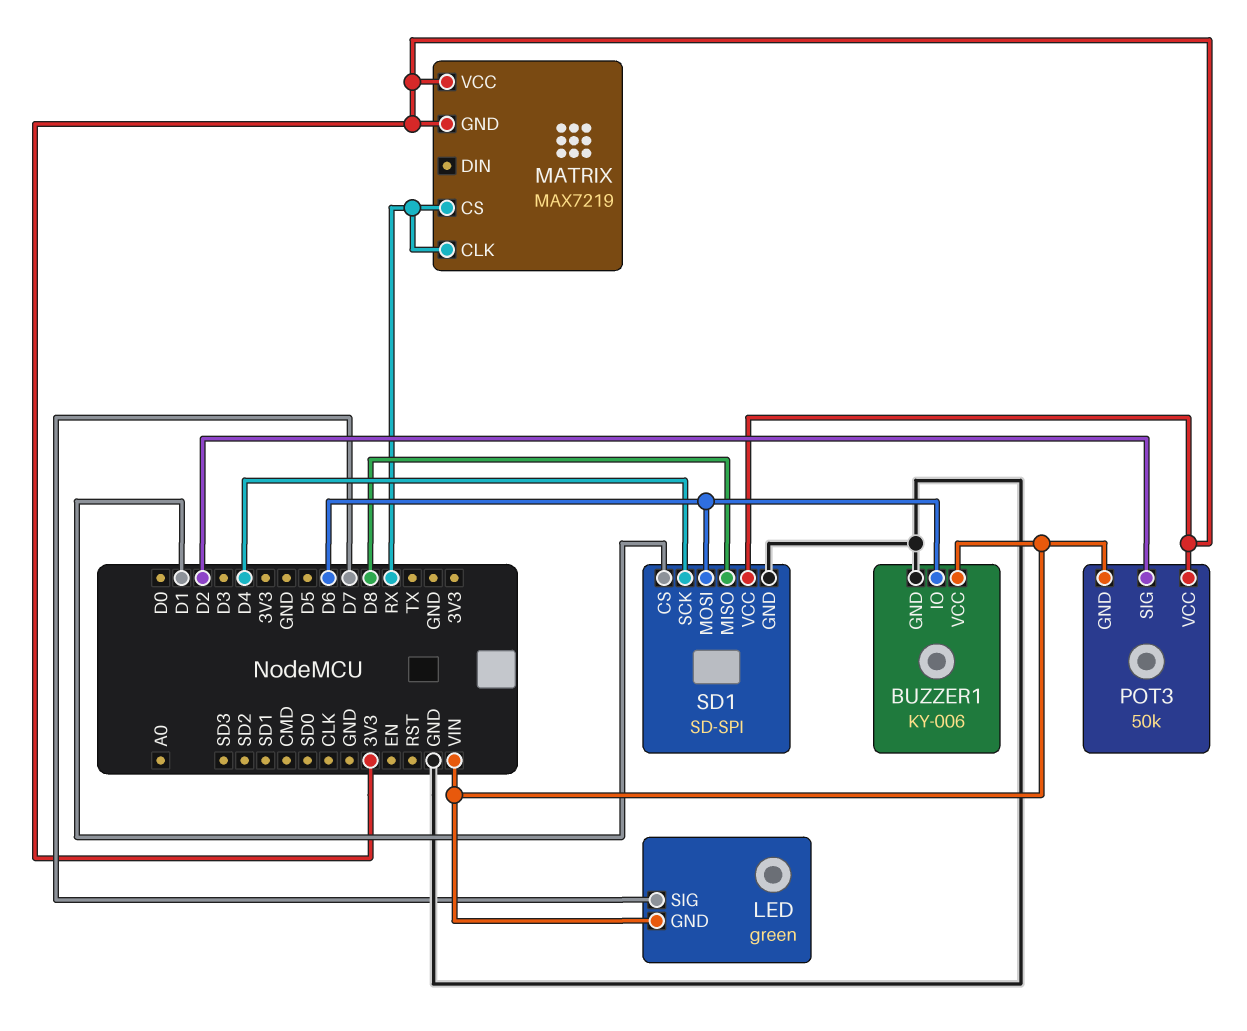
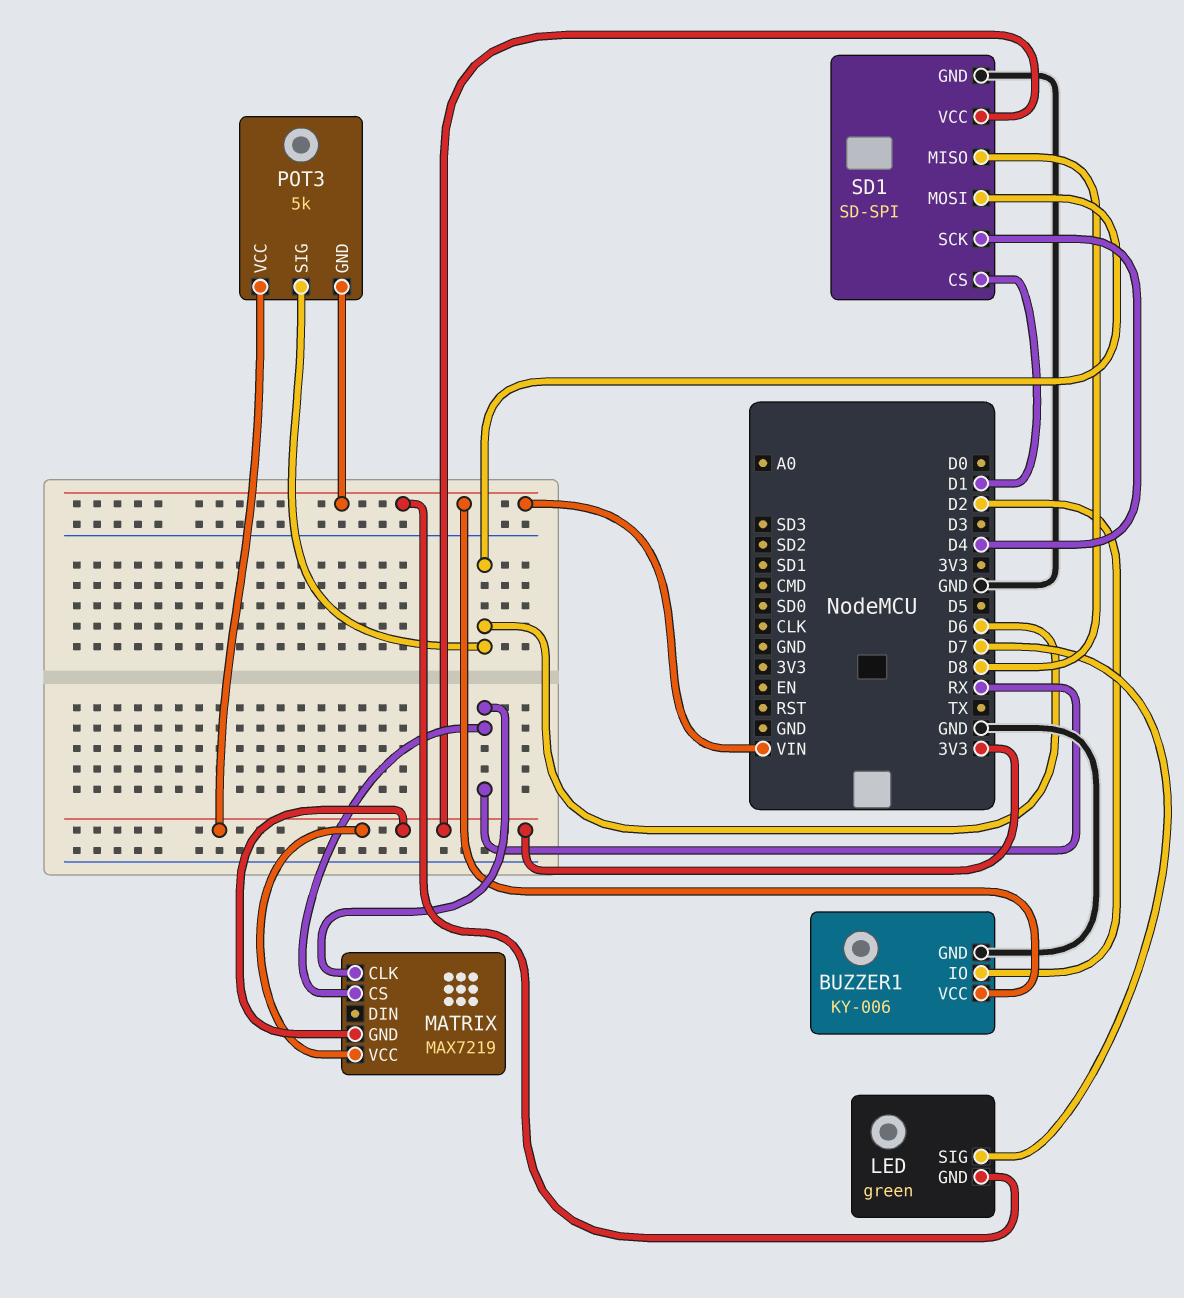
BUZZER1 pin IO: D6 -> D2
POT3: 50k -> 5k
POT3 pin SIG: D2 -> D6

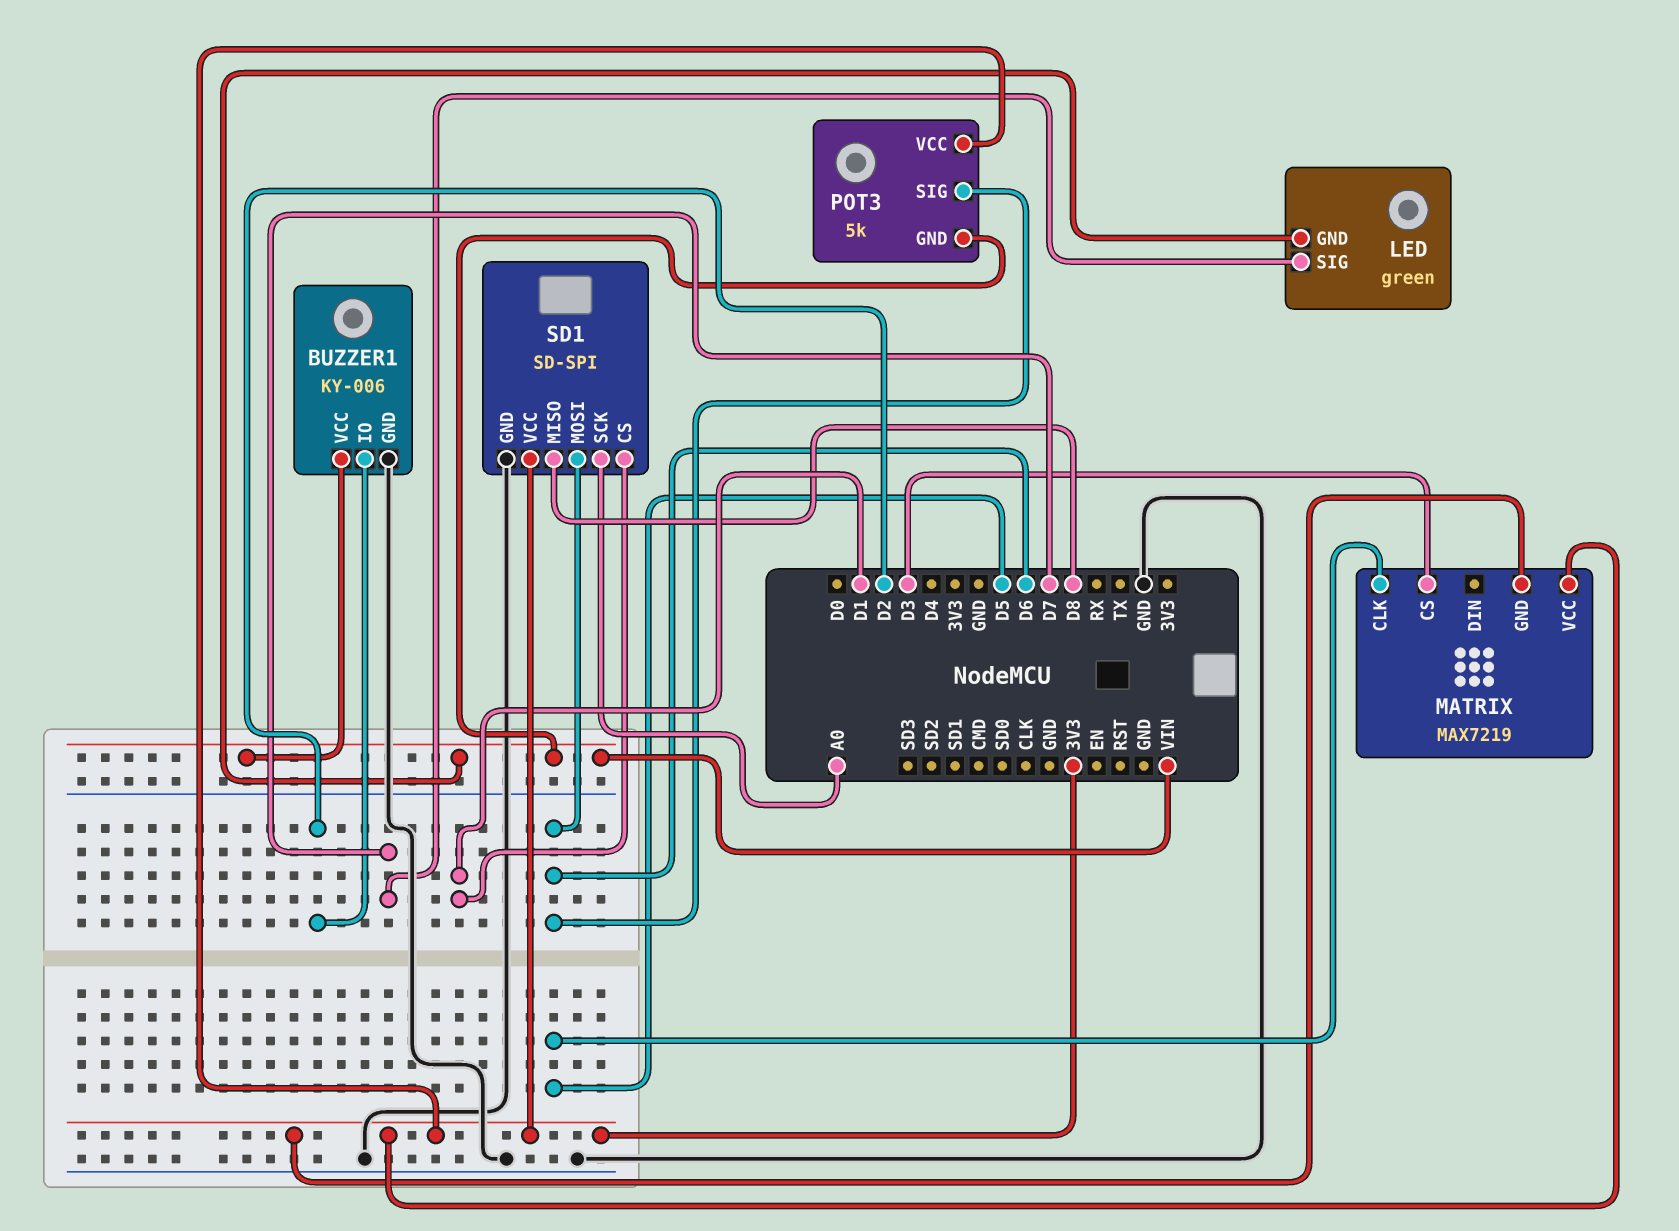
MATRIX pin CLK: RX -> D5
MATRIX pin CS: RX -> D3
SD1 pin SCK: D4 -> A0

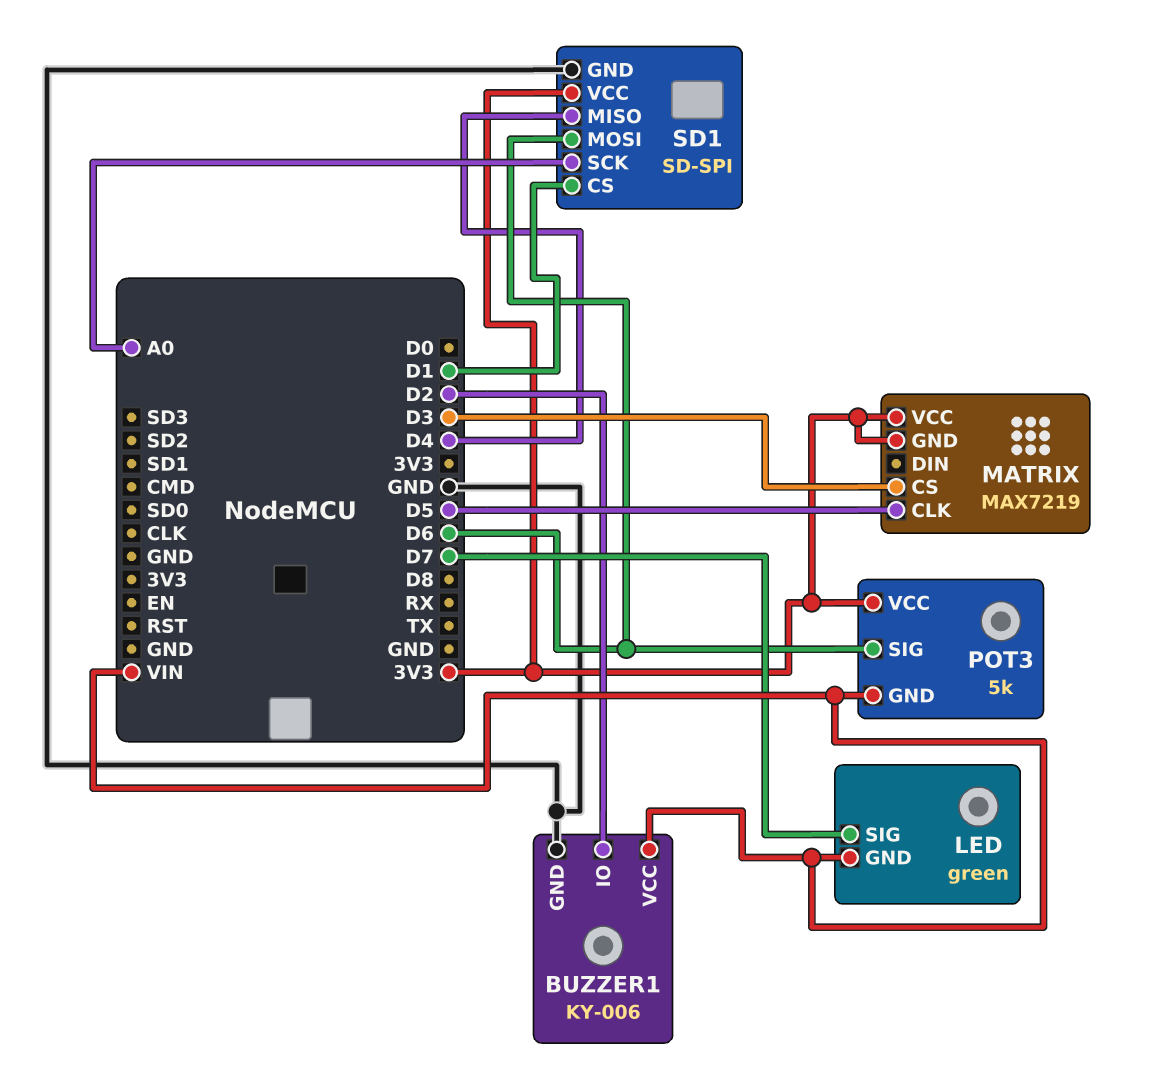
SD1 pin MISO: D8 -> D4

